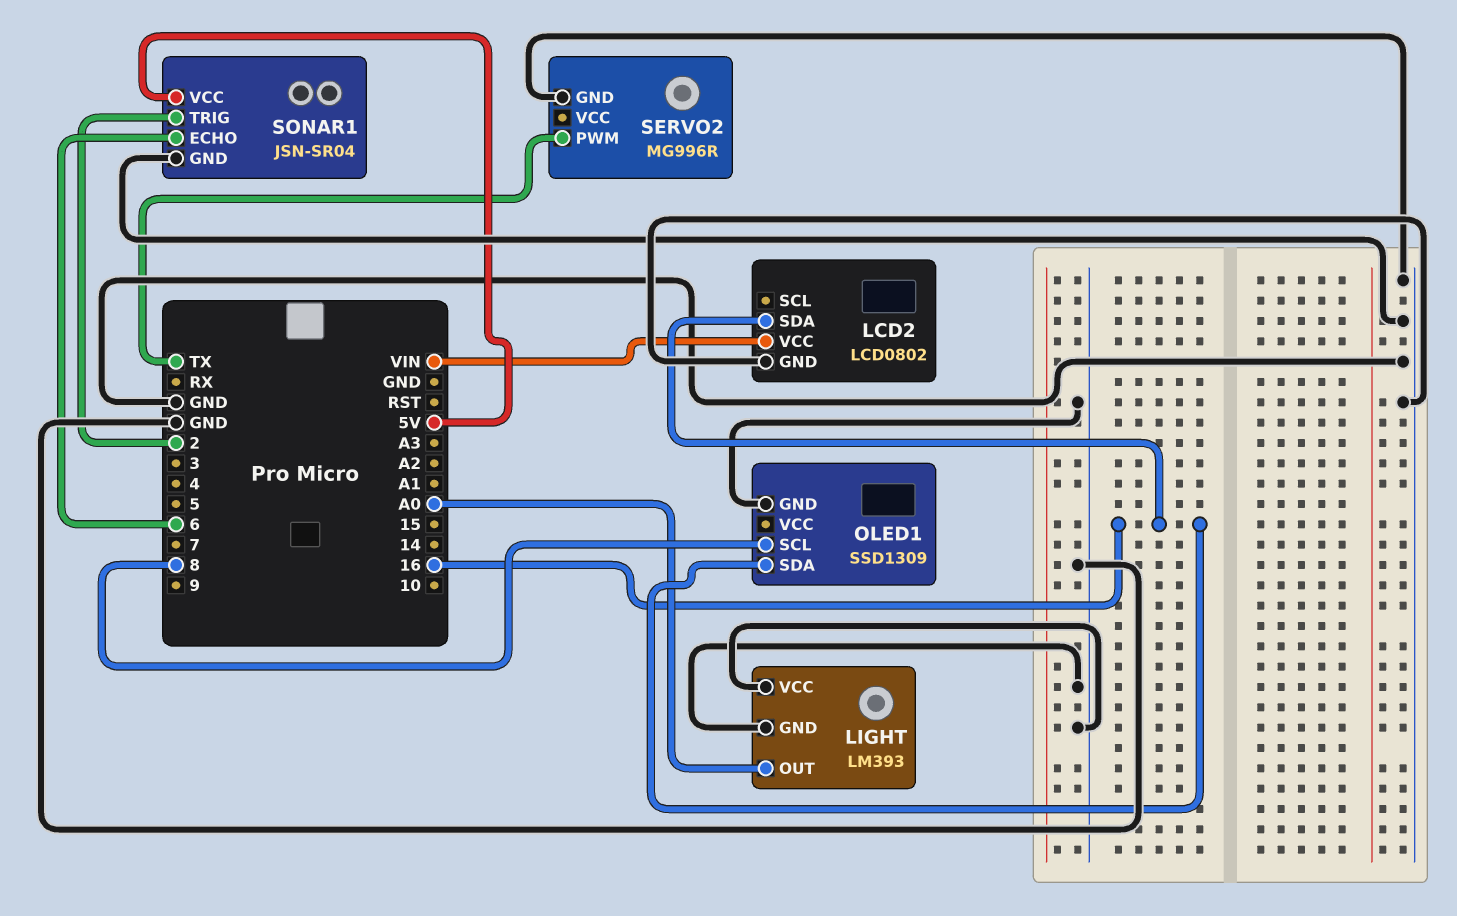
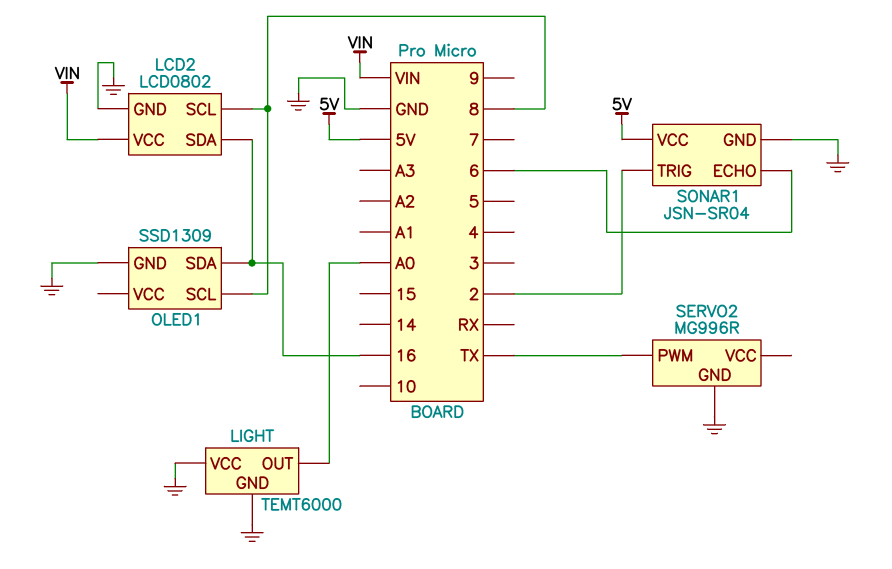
LCD2 pin SCL: none -> 8
LIGHT: LM393 -> TEMT6000

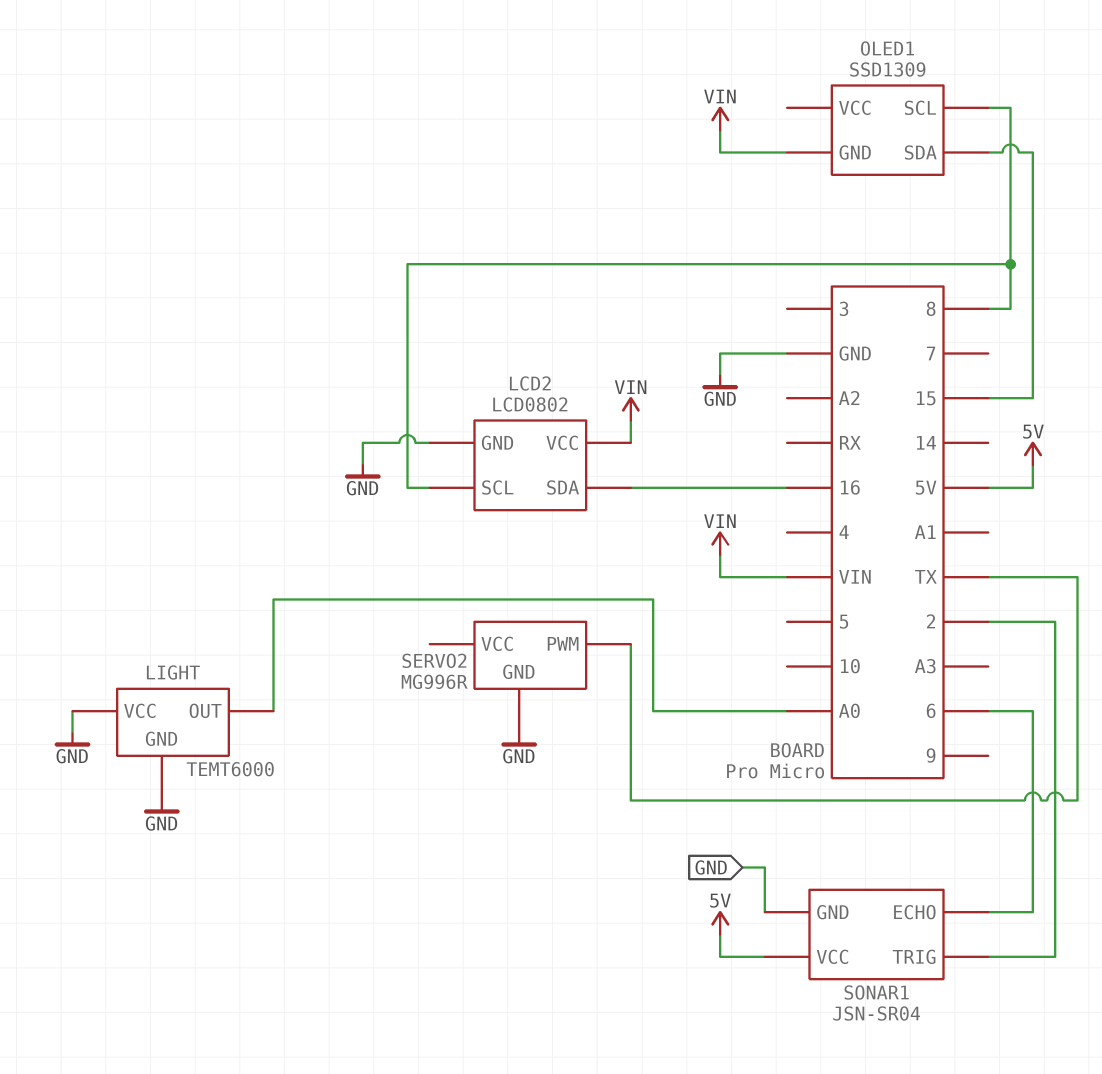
OLED1 pin GND: GND -> VIN
OLED1 pin SDA: 16 -> 15

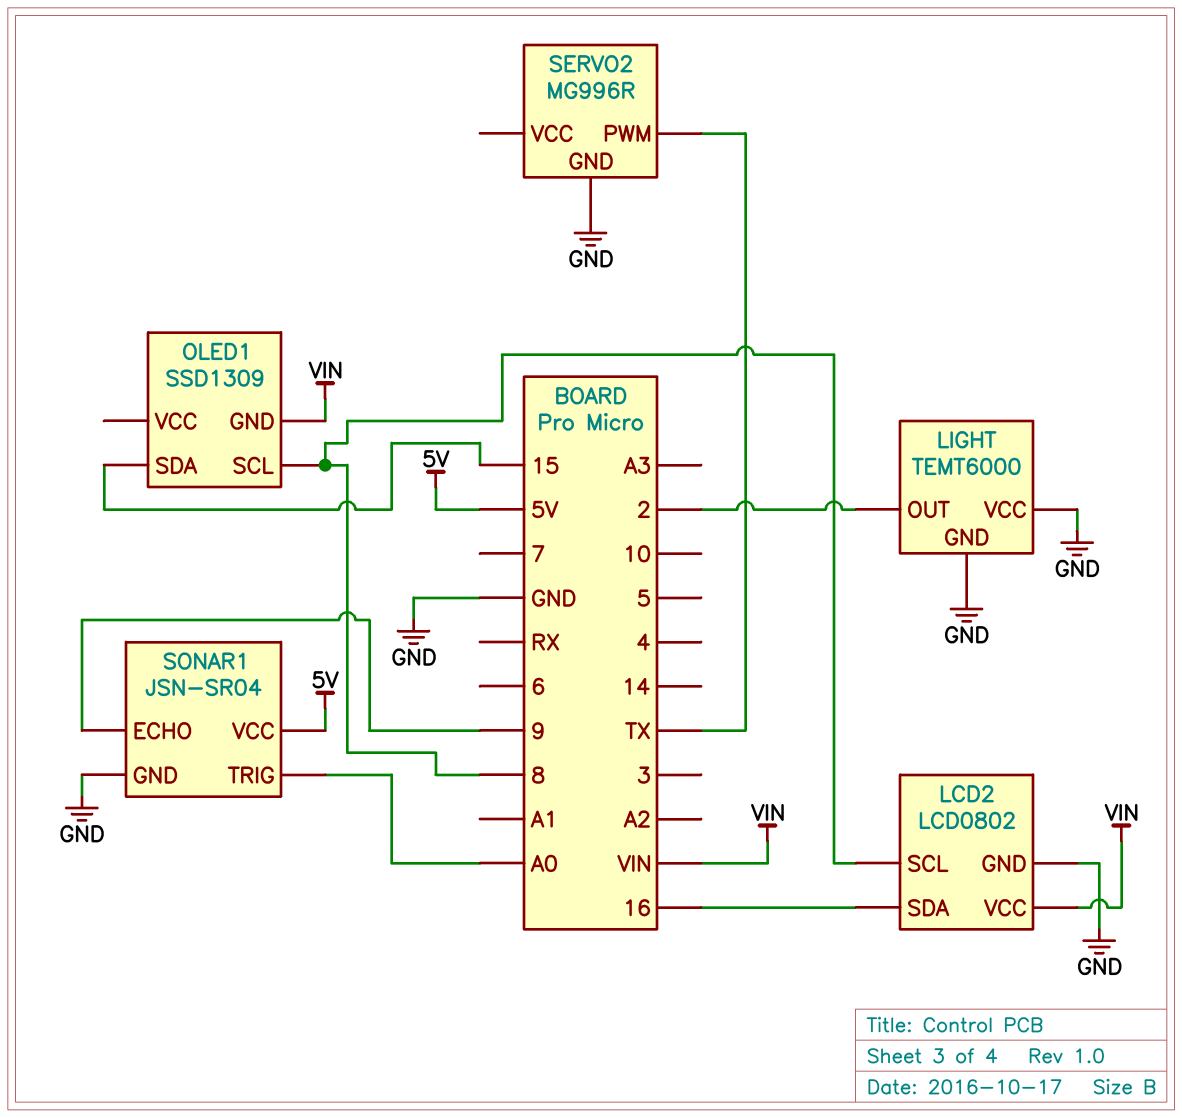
LIGHT pin OUT: A0 -> 2
SONAR1 pin ECHO: 6 -> 9
SONAR1 pin TRIG: 2 -> A0

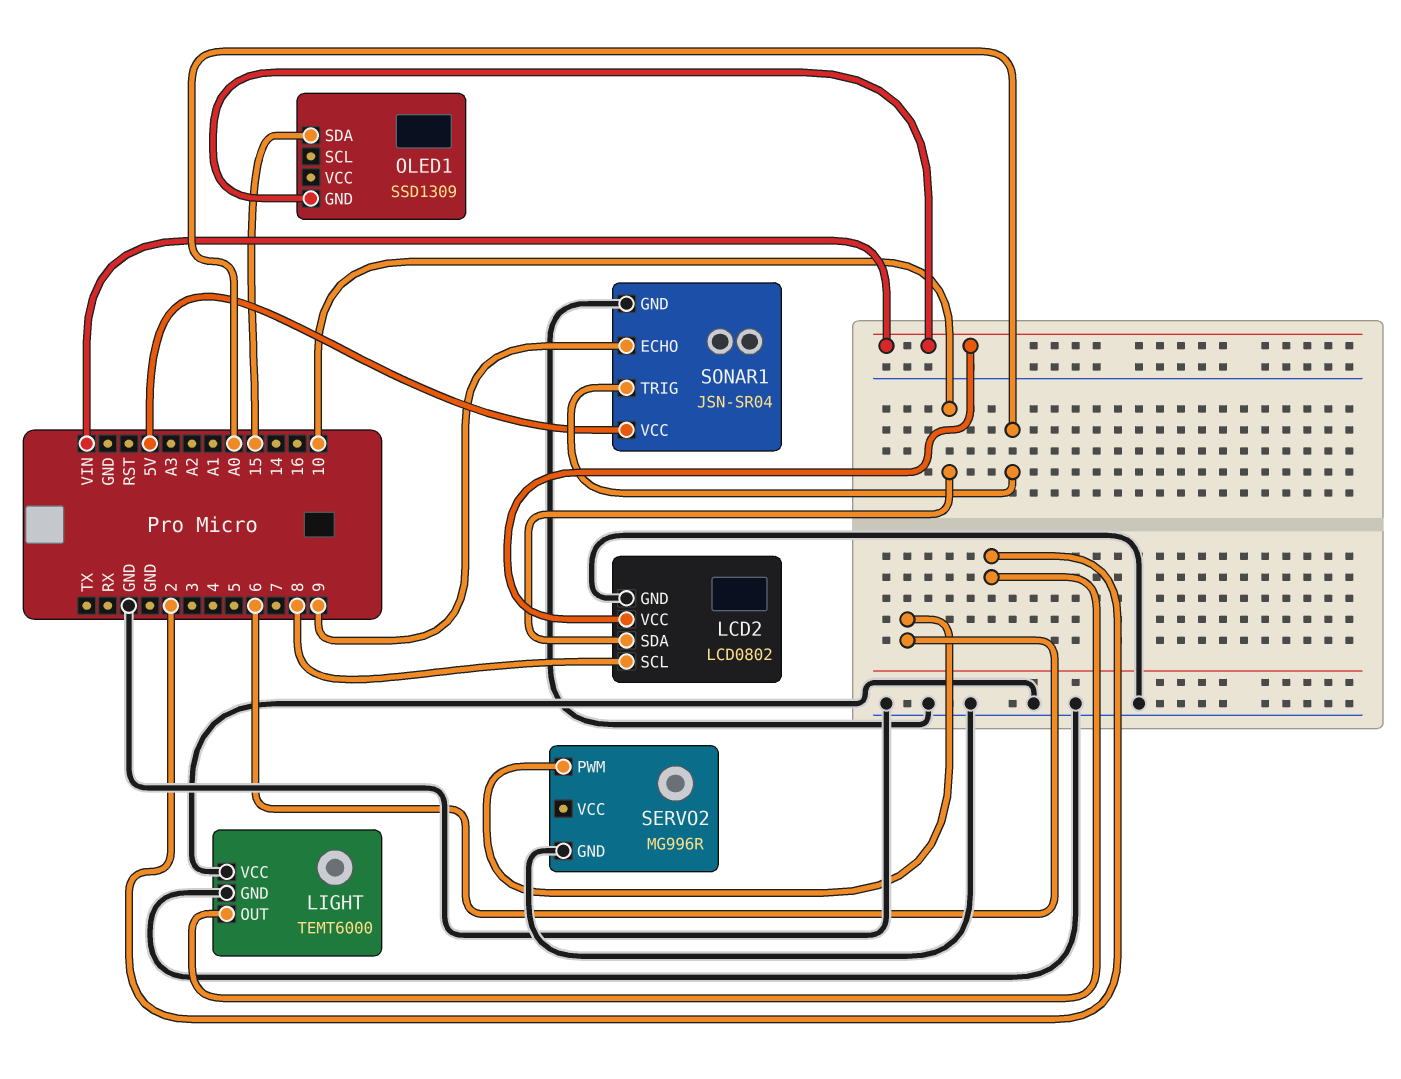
LCD2 pin SDA: 16 -> 10
OLED1 pin SCL: 8 -> none
SERVO2 pin PWM: TX -> 6

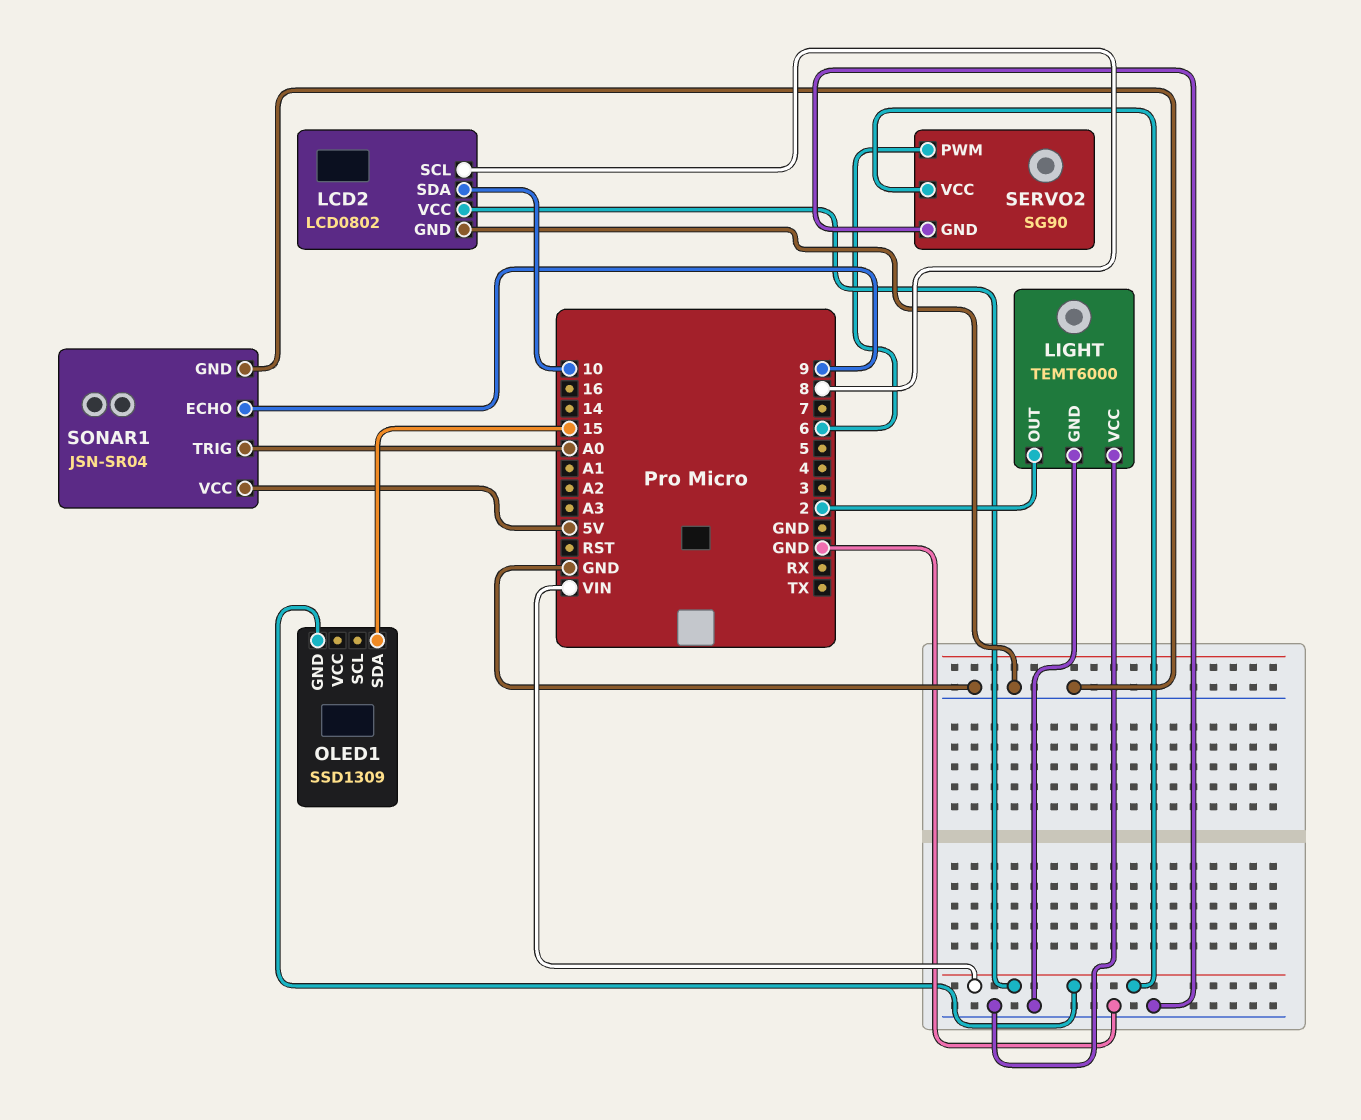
SERVO2: MG996R -> SG90
SERVO2 pin VCC: none -> VIN

